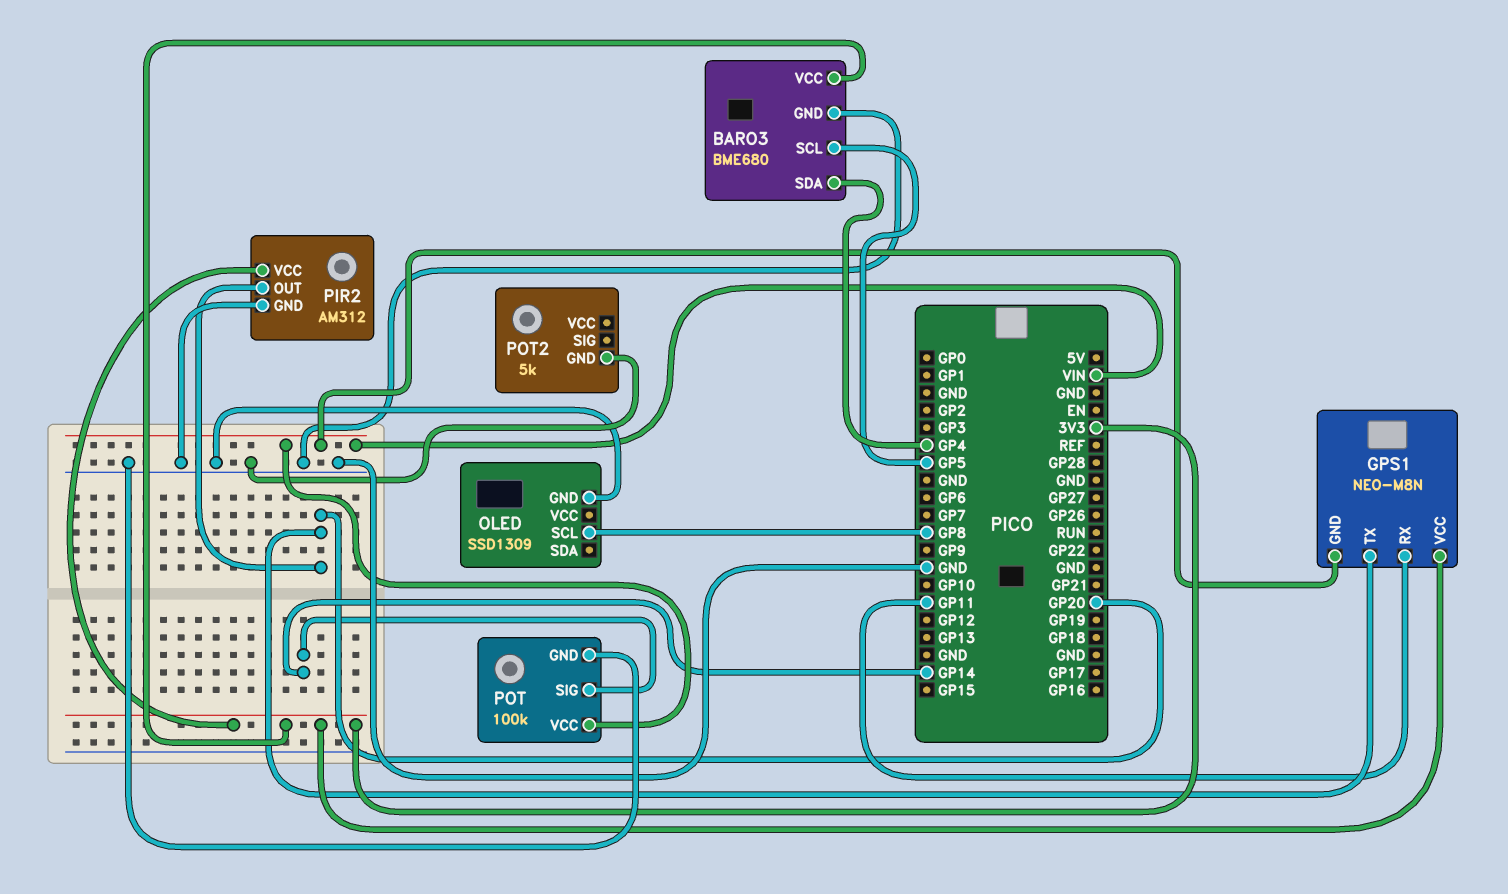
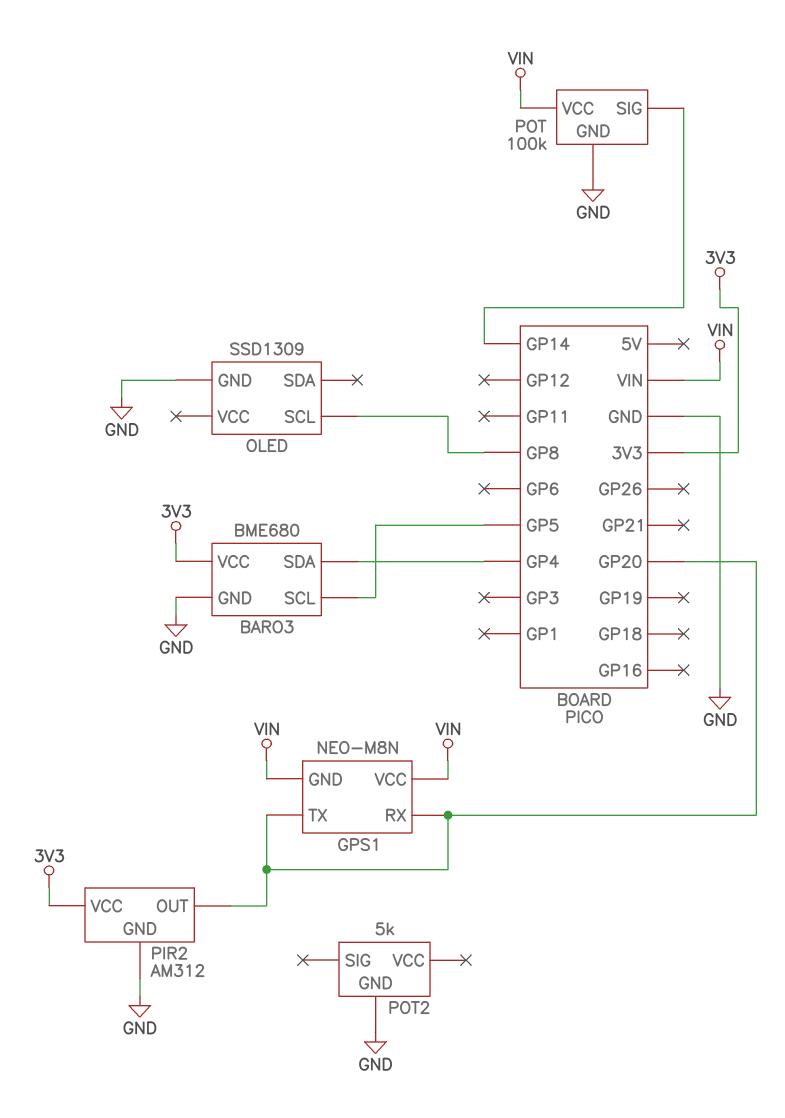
GPS1 pin RX: GP11 -> GP20
GPS1 pin VCC: 3V3 -> VIN

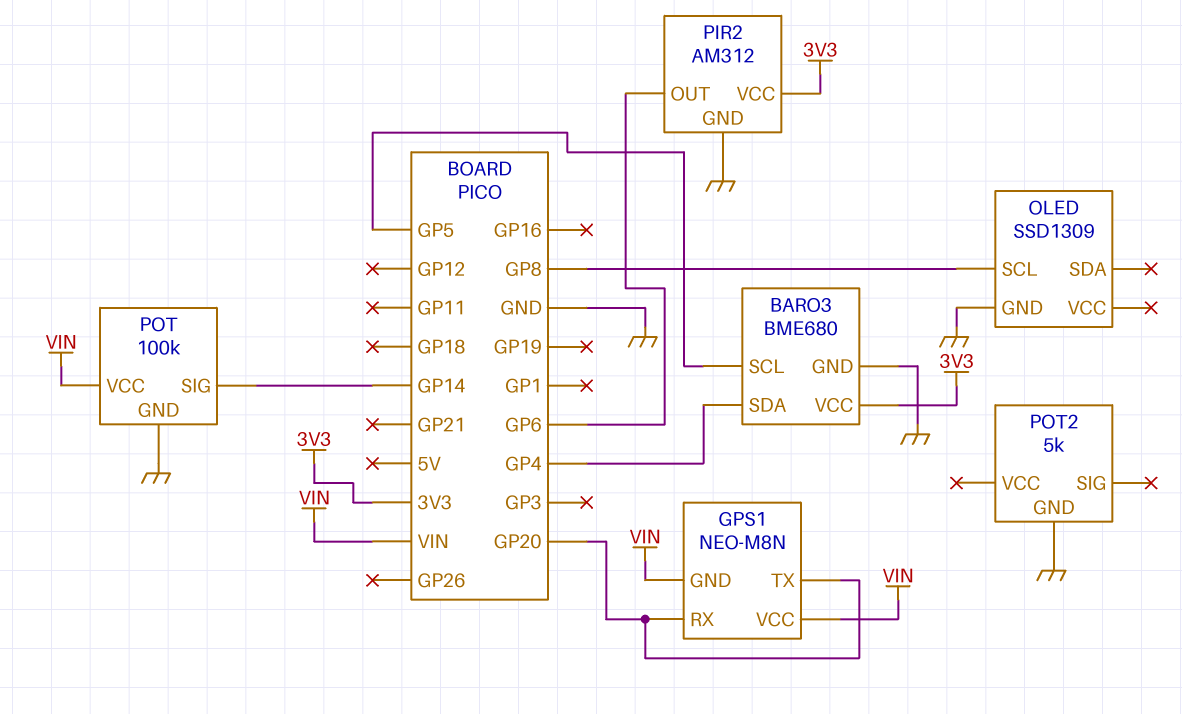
PIR2 pin OUT: GP20 -> GP6

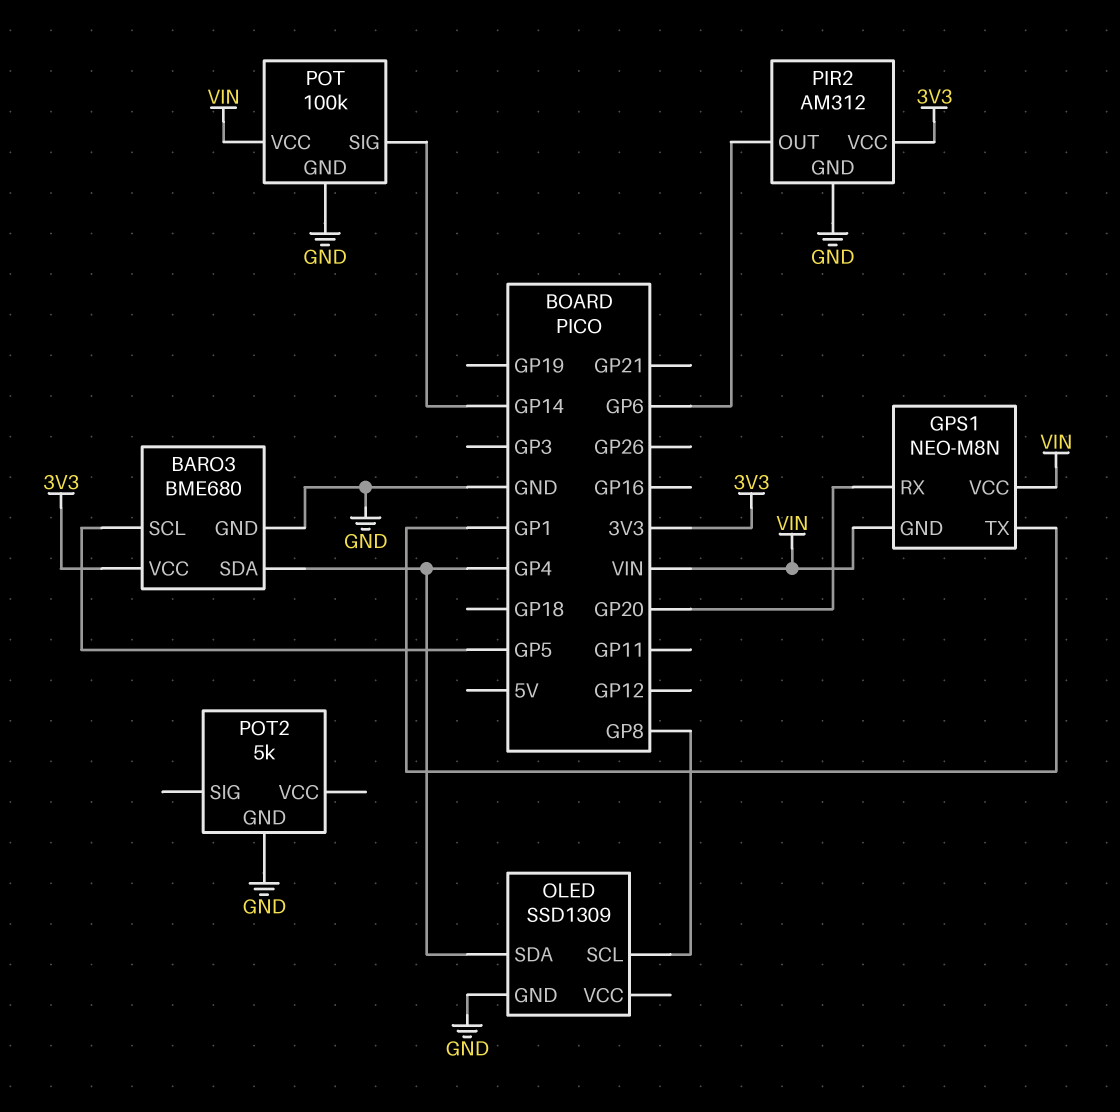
GPS1 pin TX: GP20 -> GP1
OLED pin SDA: none -> GP4

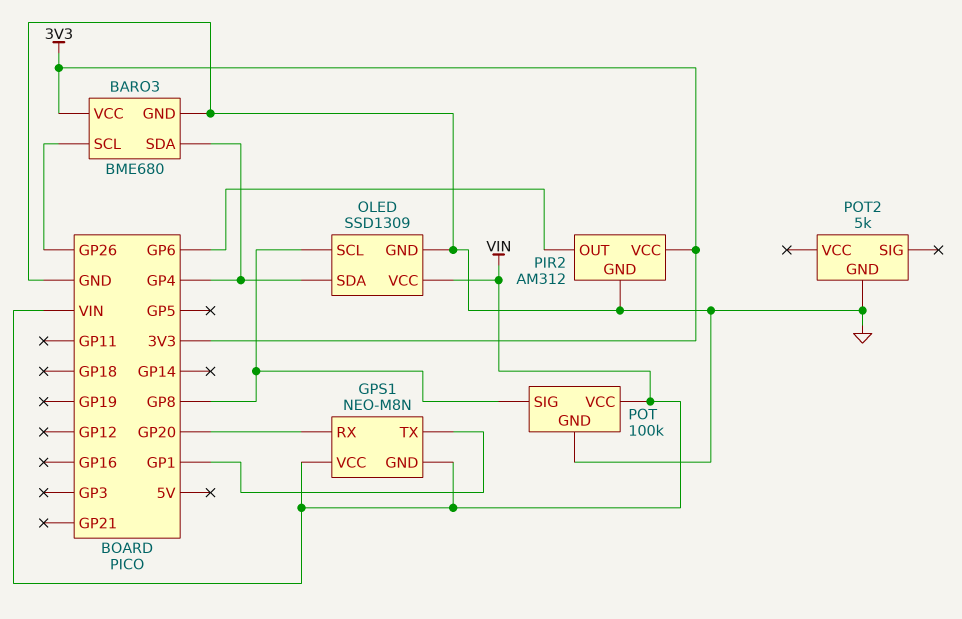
BARO3 pin SCL: GP5 -> GP26
OLED pin VCC: none -> VIN
POT pin SIG: GP14 -> GP8

